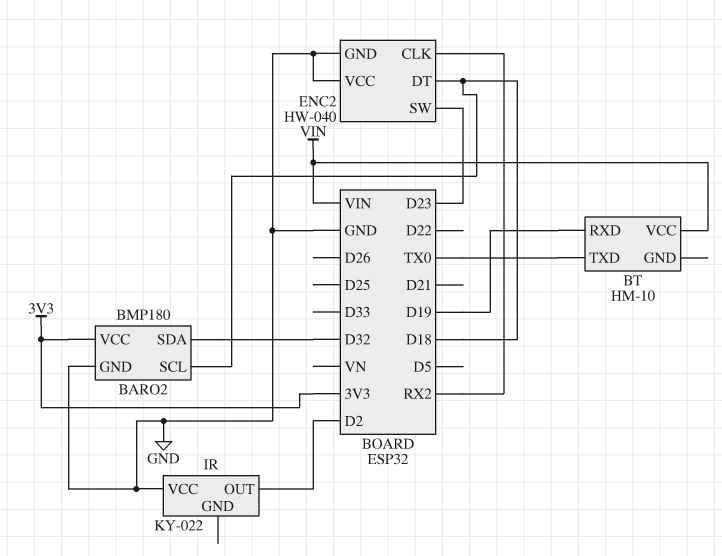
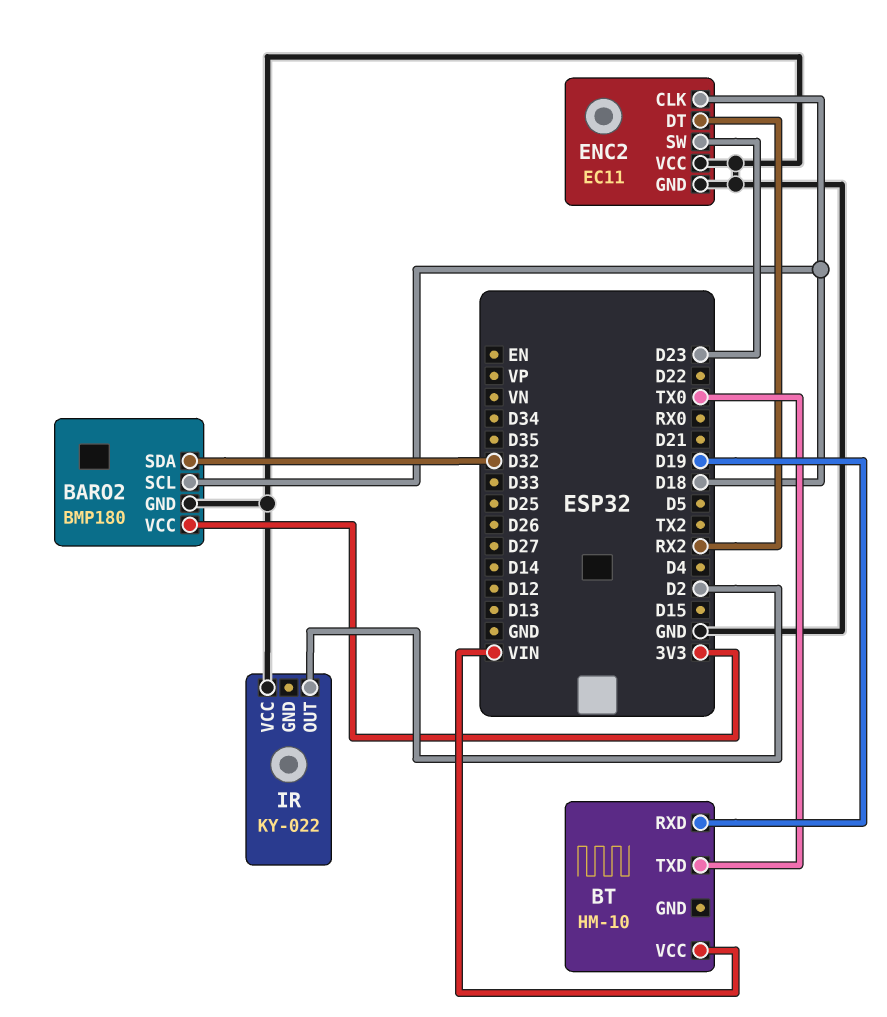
ENC2: HW-040 -> EC11
ENC2 pin CLK: RX2 -> D18
ENC2 pin DT: D18 -> RX2

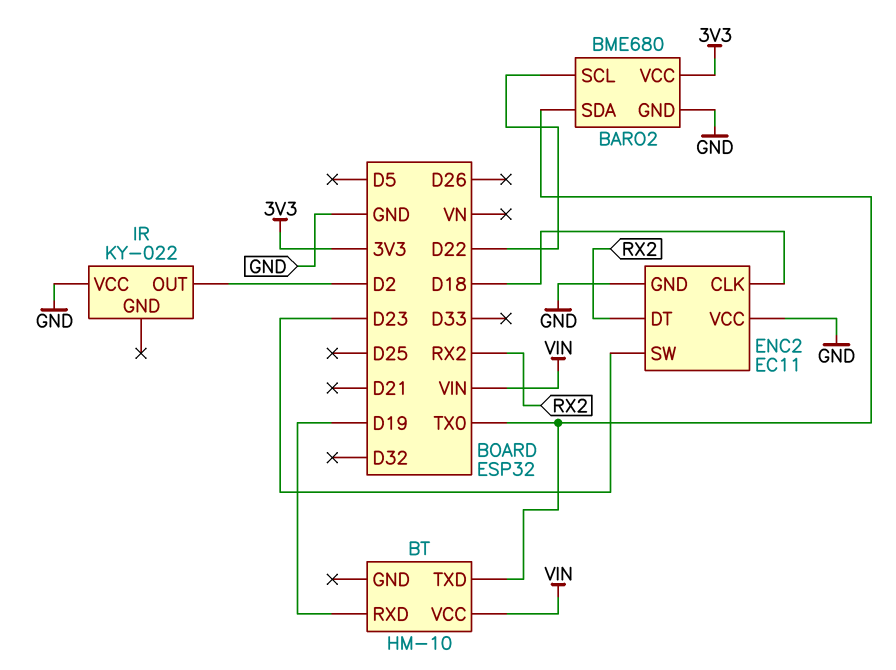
BARO2: BMP180 -> BME680
BARO2 pin SCL: D18 -> D22
BARO2 pin SDA: D32 -> TX0

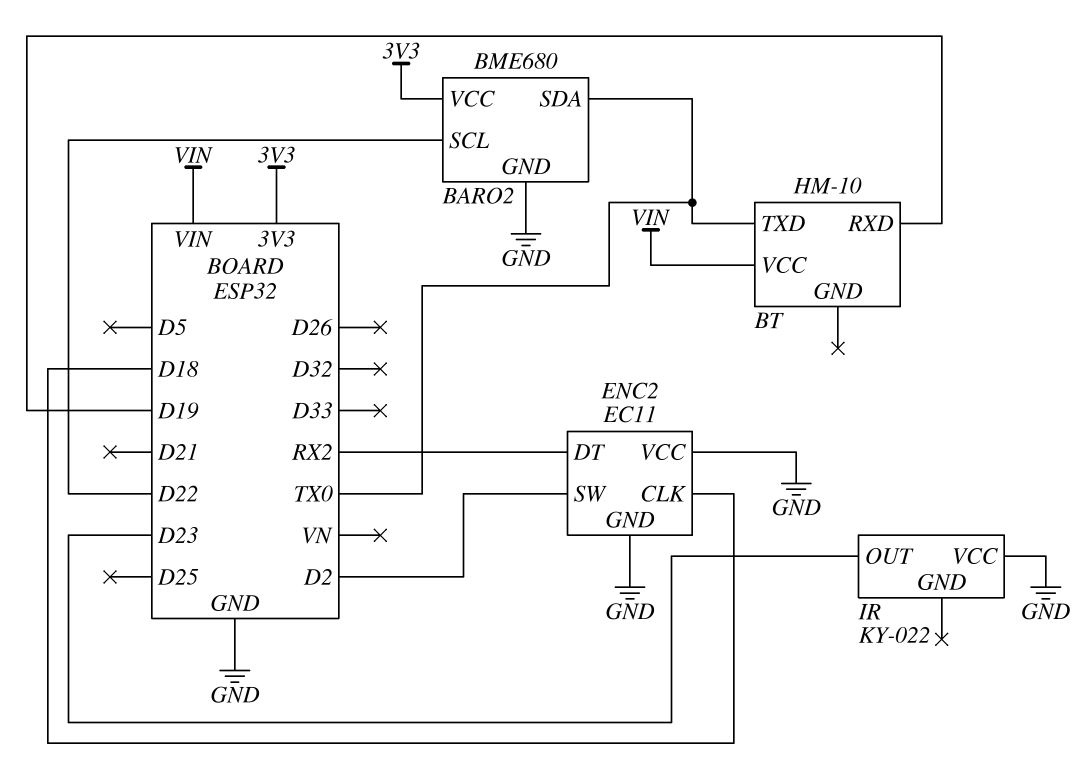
ENC2 pin SW: D23 -> D2
IR pin OUT: D2 -> D23

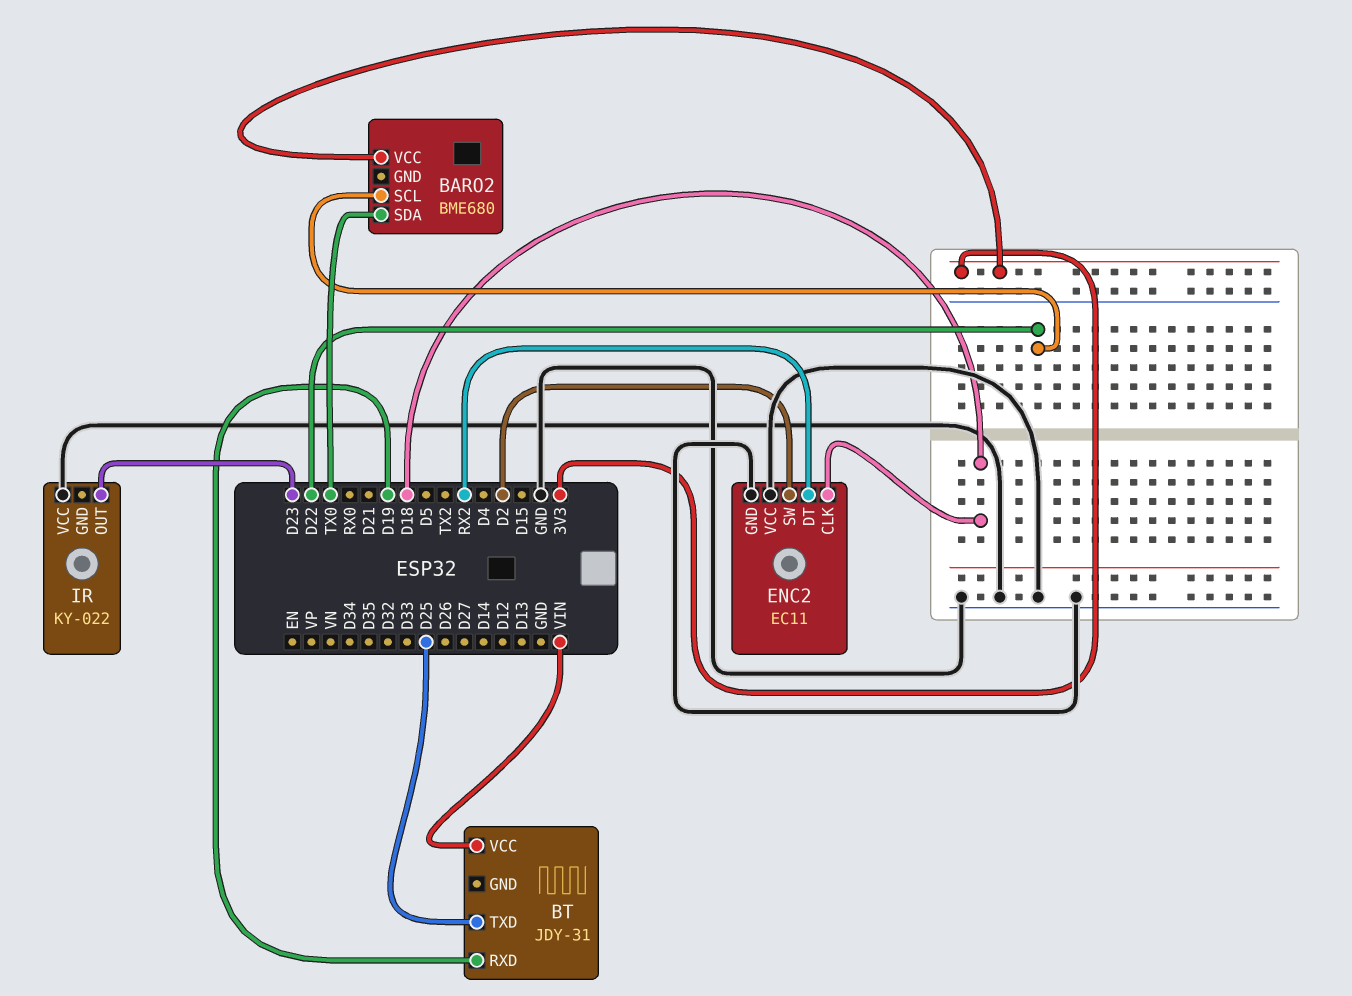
BARO2 pin GND: GND -> none
BT: HM-10 -> JDY-31
BT pin TXD: TX0 -> D25

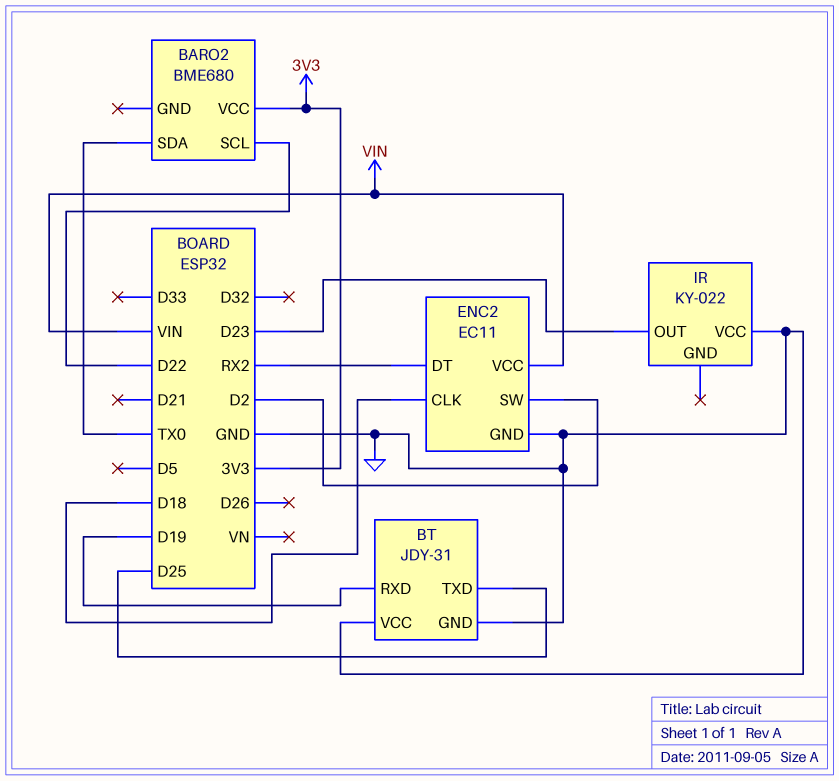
BT pin GND: none -> GND
BT pin VCC: VIN -> GND
ENC2 pin VCC: GND -> VIN

